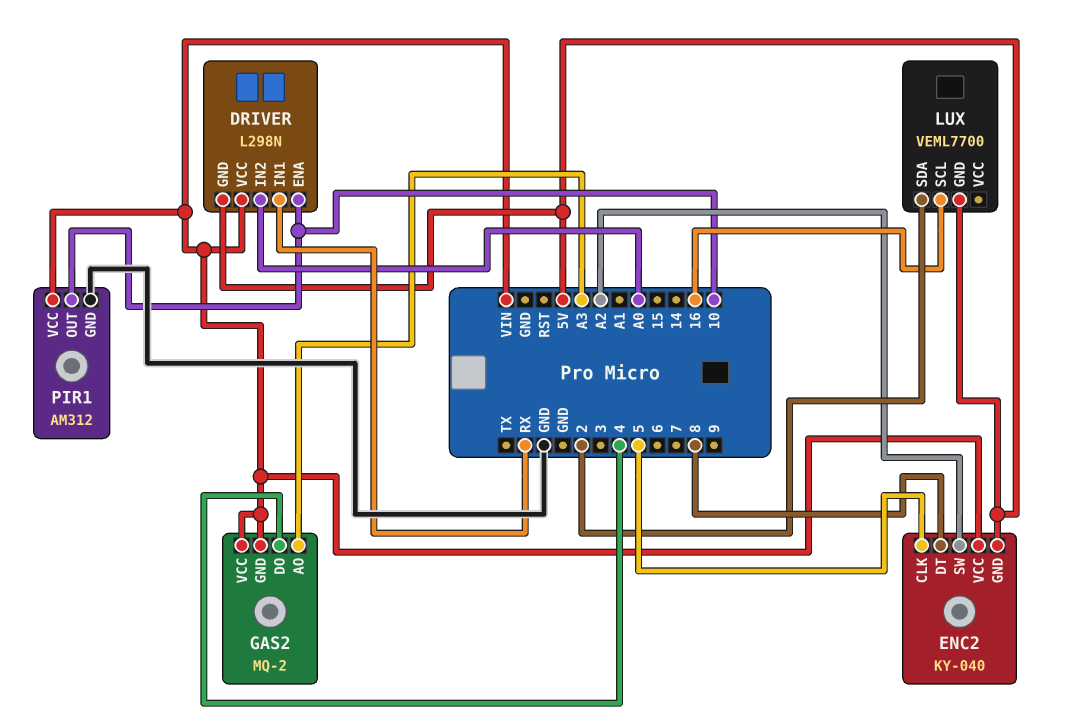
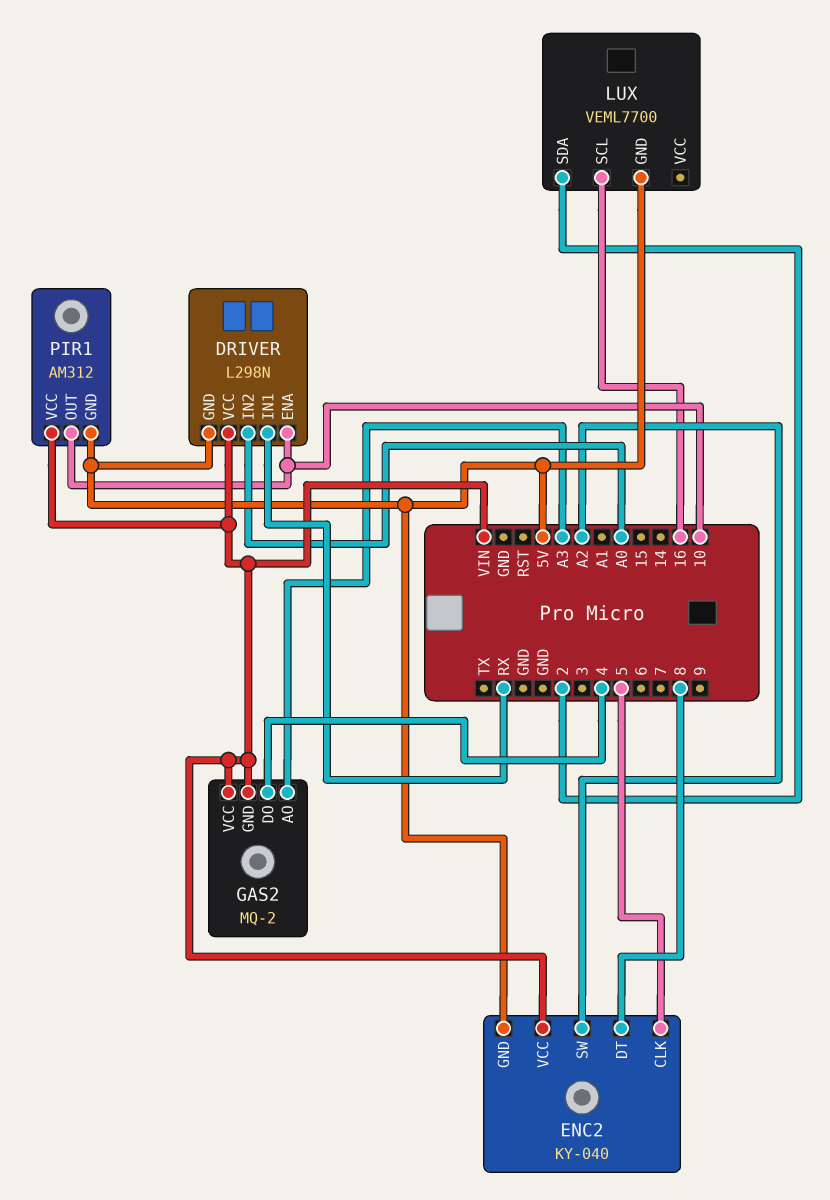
PIR1 pin GND: GND -> 5V

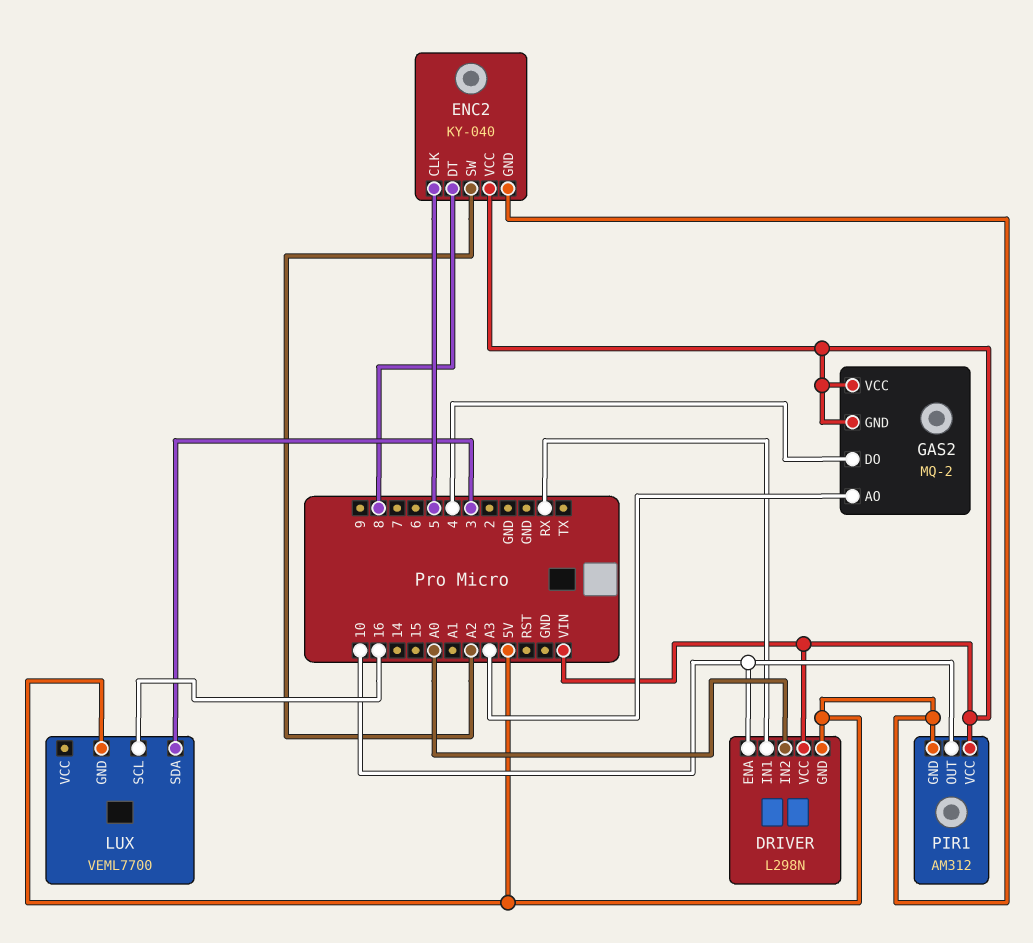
LUX pin SDA: 2 -> 3

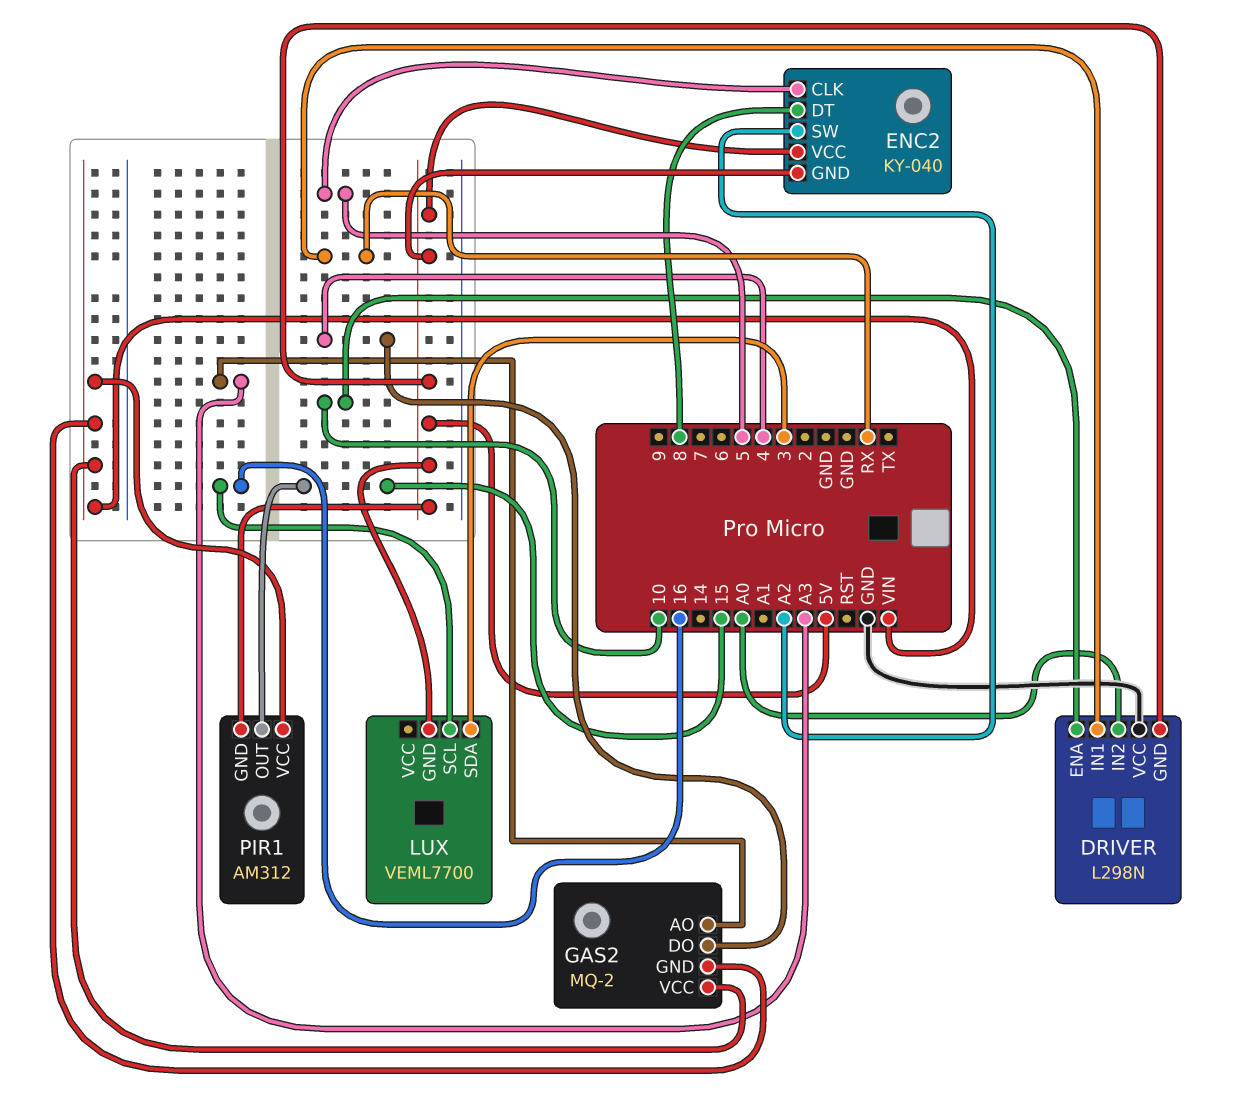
DRIVER pin VCC: VIN -> GND
ENC2 pin VCC: VIN -> 5V
PIR1 pin OUT: 10 -> 15

